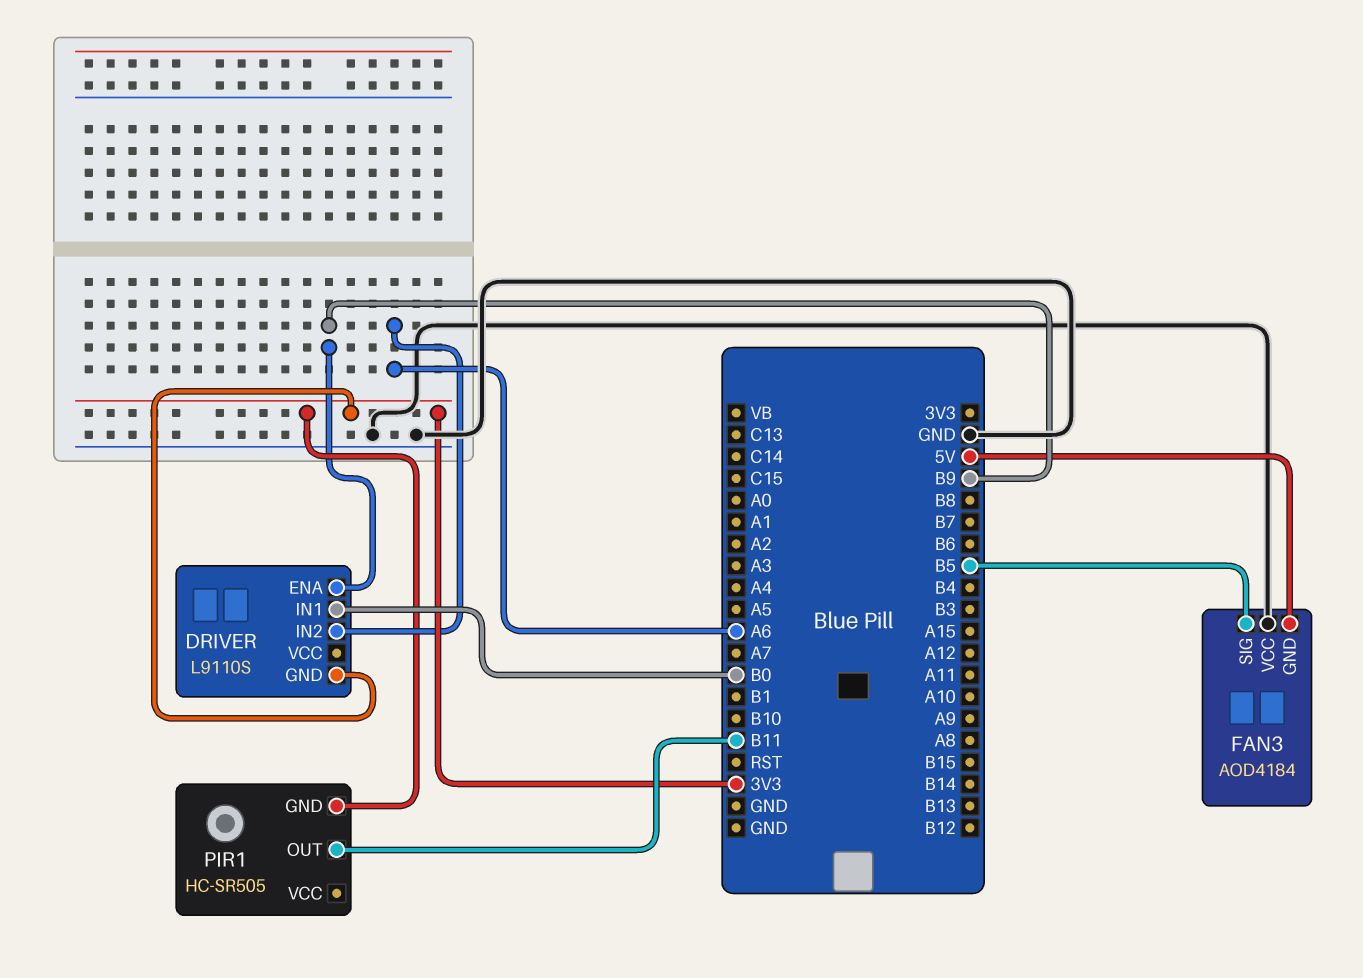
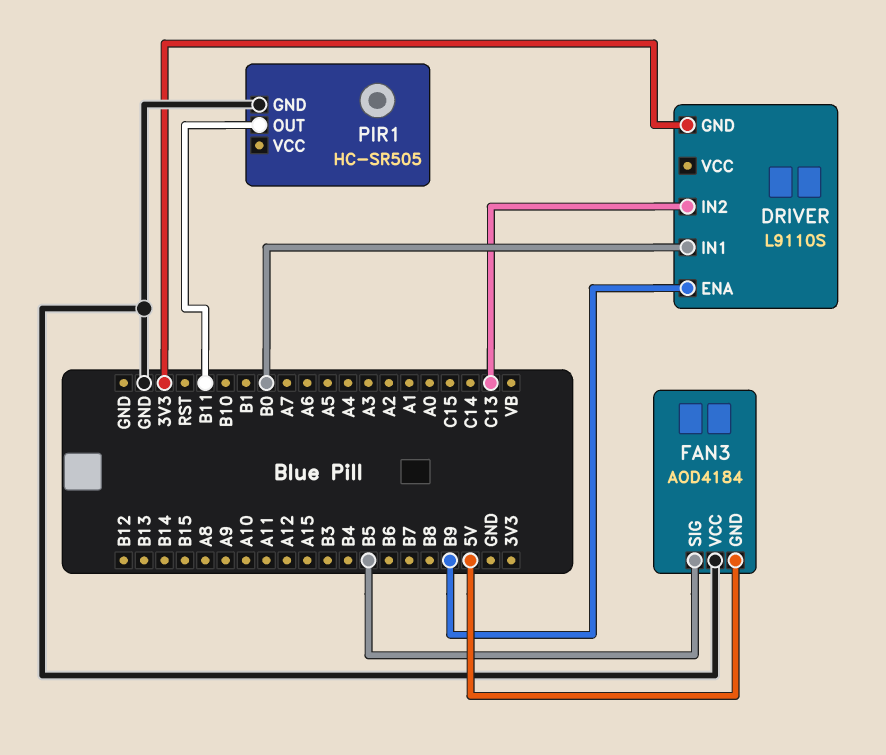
DRIVER pin IN2: A6 -> C13
PIR1 pin GND: 3V3 -> GND

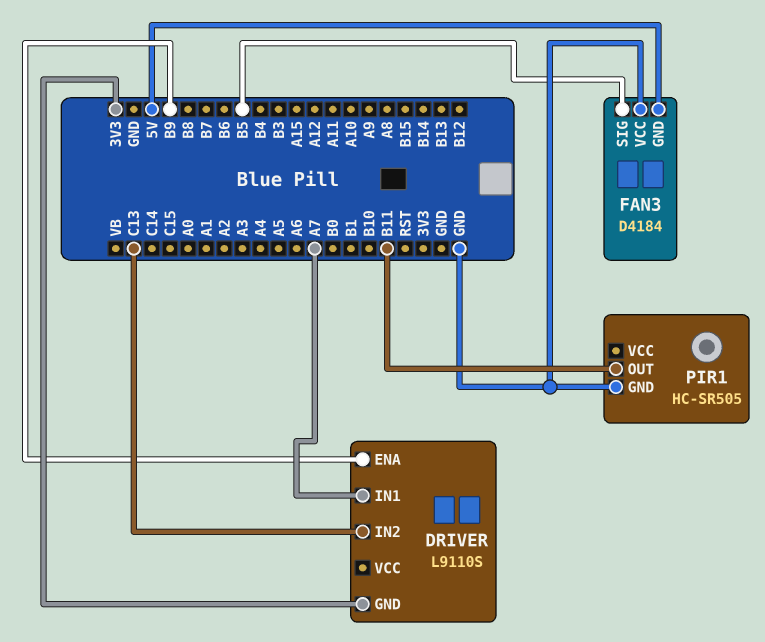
DRIVER pin IN1: B0 -> A7
FAN3: AOD4184 -> D4184

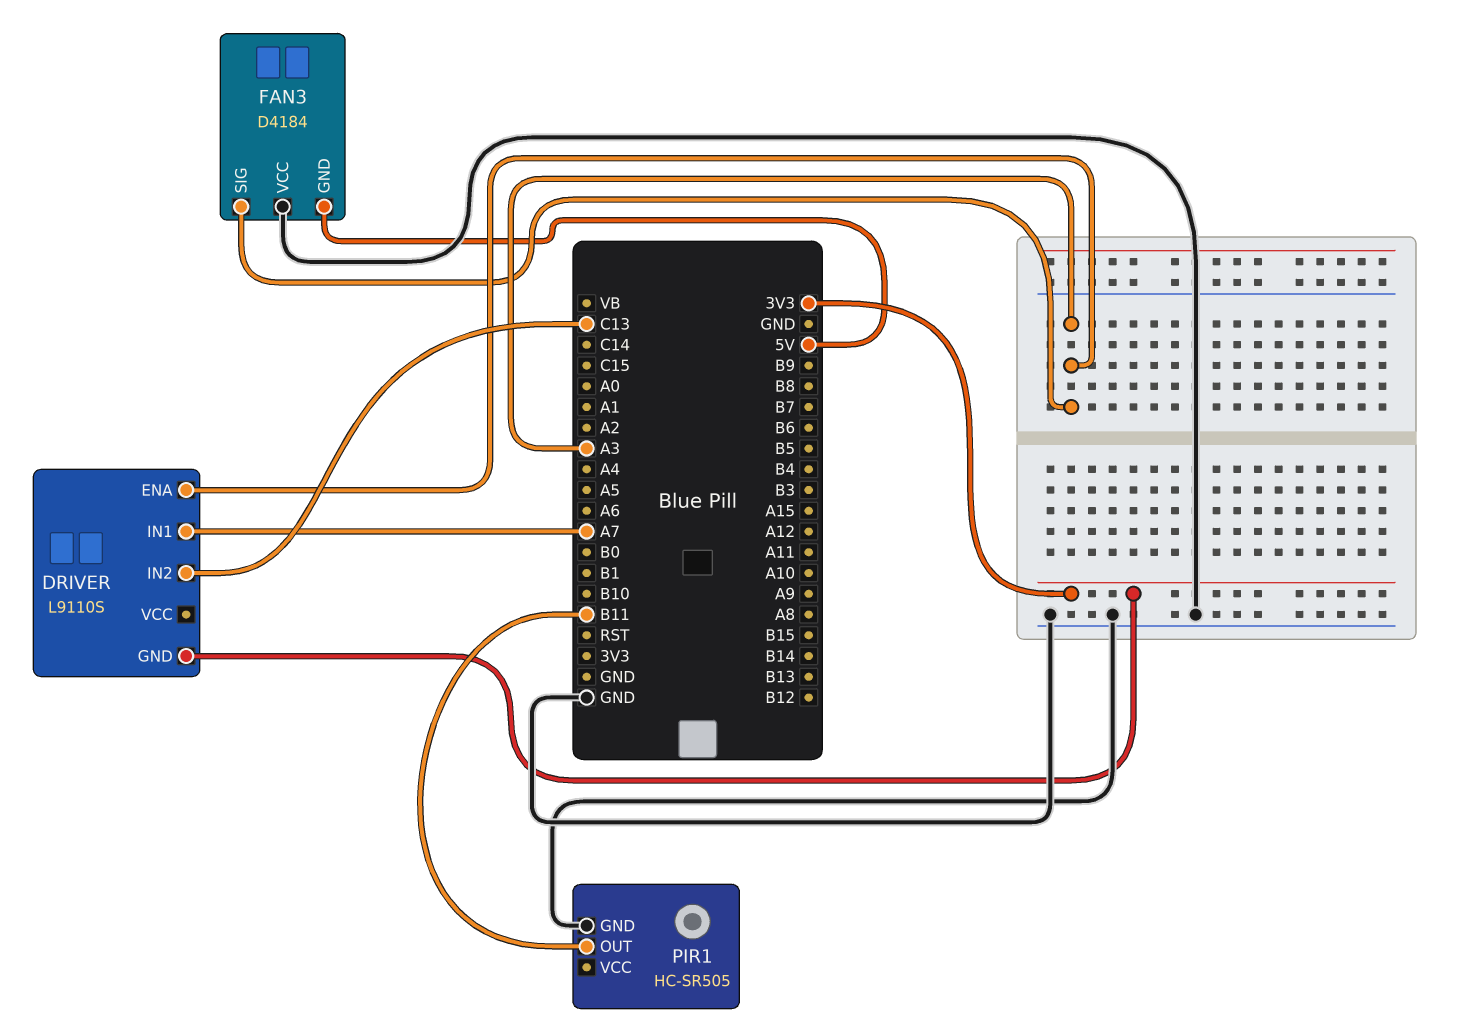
DRIVER pin ENA: B9 -> A3
FAN3 pin SIG: B5 -> A3

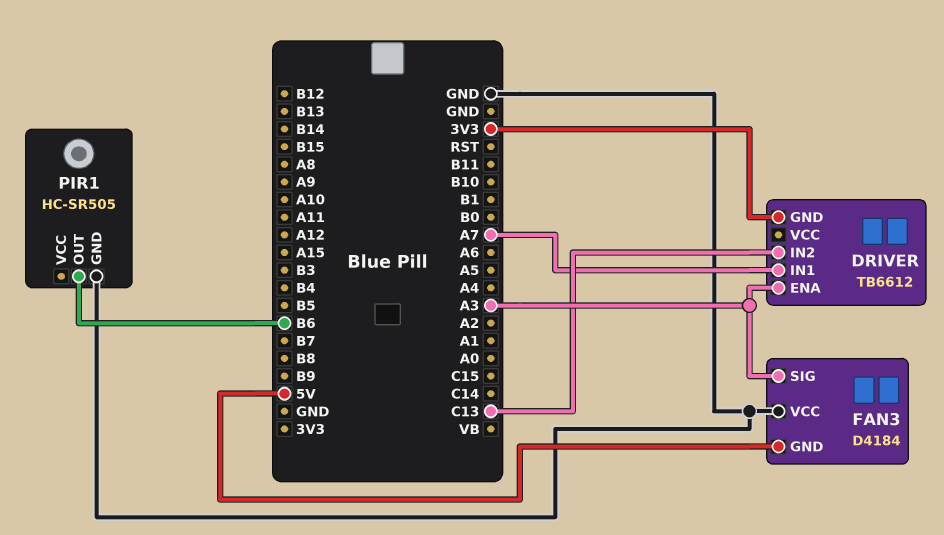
DRIVER: L9110S -> TB6612
PIR1 pin OUT: B11 -> B6

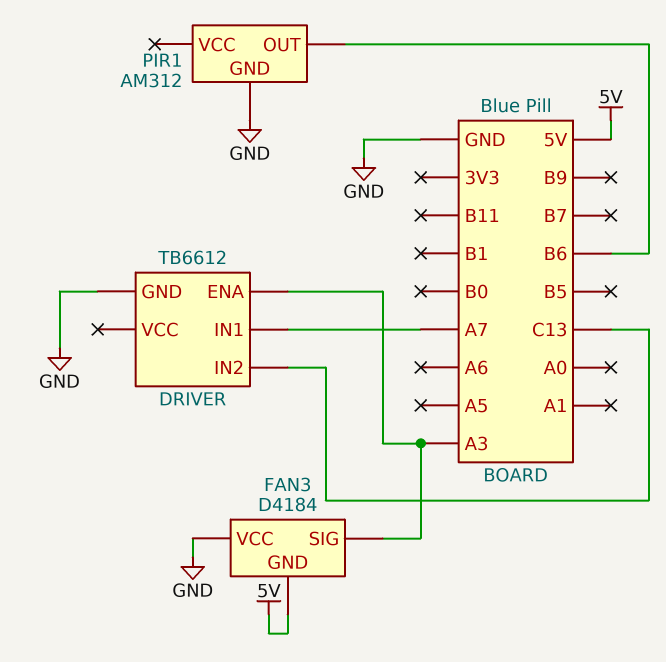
DRIVER pin GND: 3V3 -> GND
PIR1: HC-SR505 -> AM312

